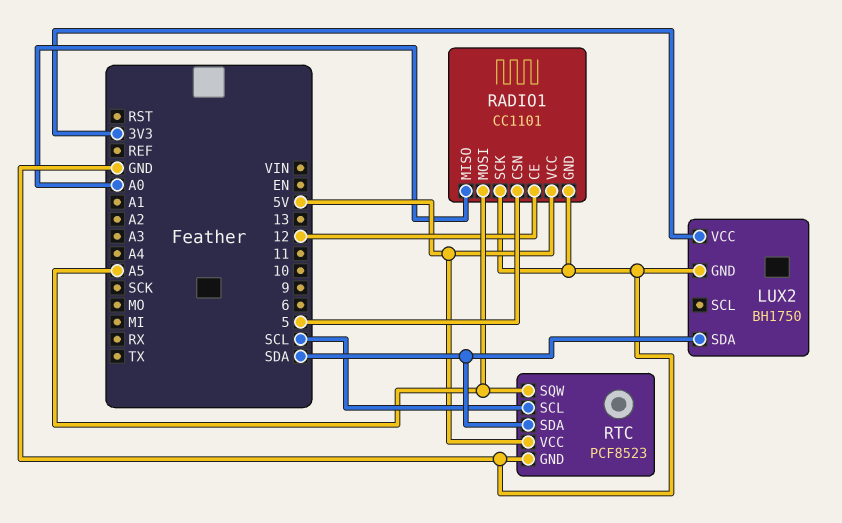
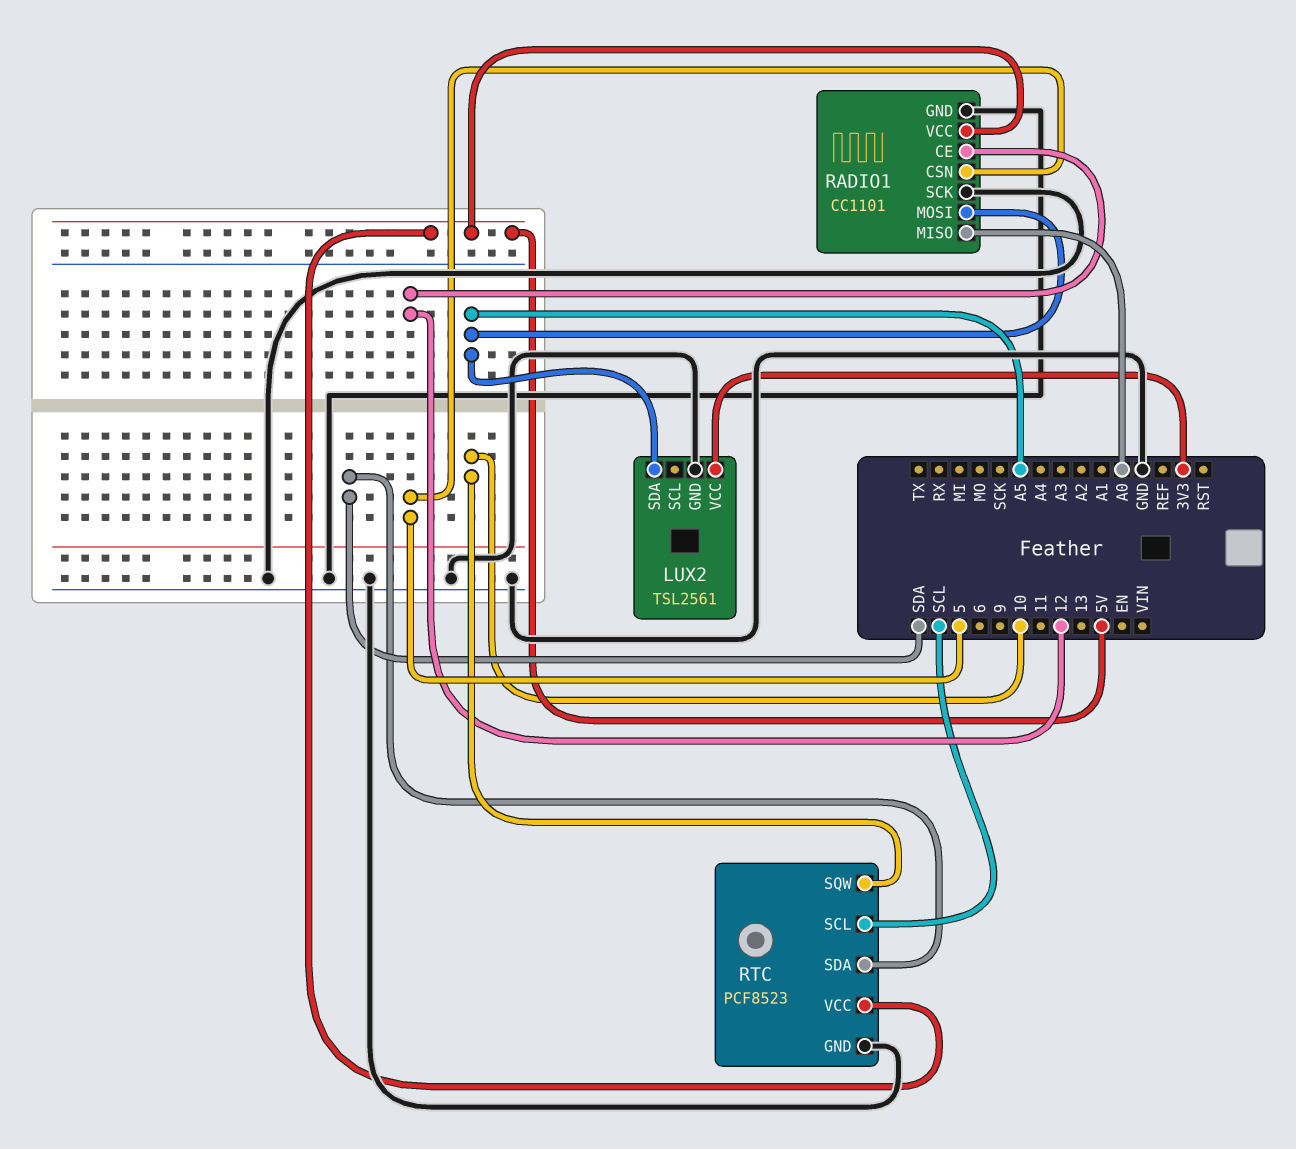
LUX2: BH1750 -> TSL2561
LUX2 pin SDA: SDA -> A5
RTC pin SQW: A5 -> 10

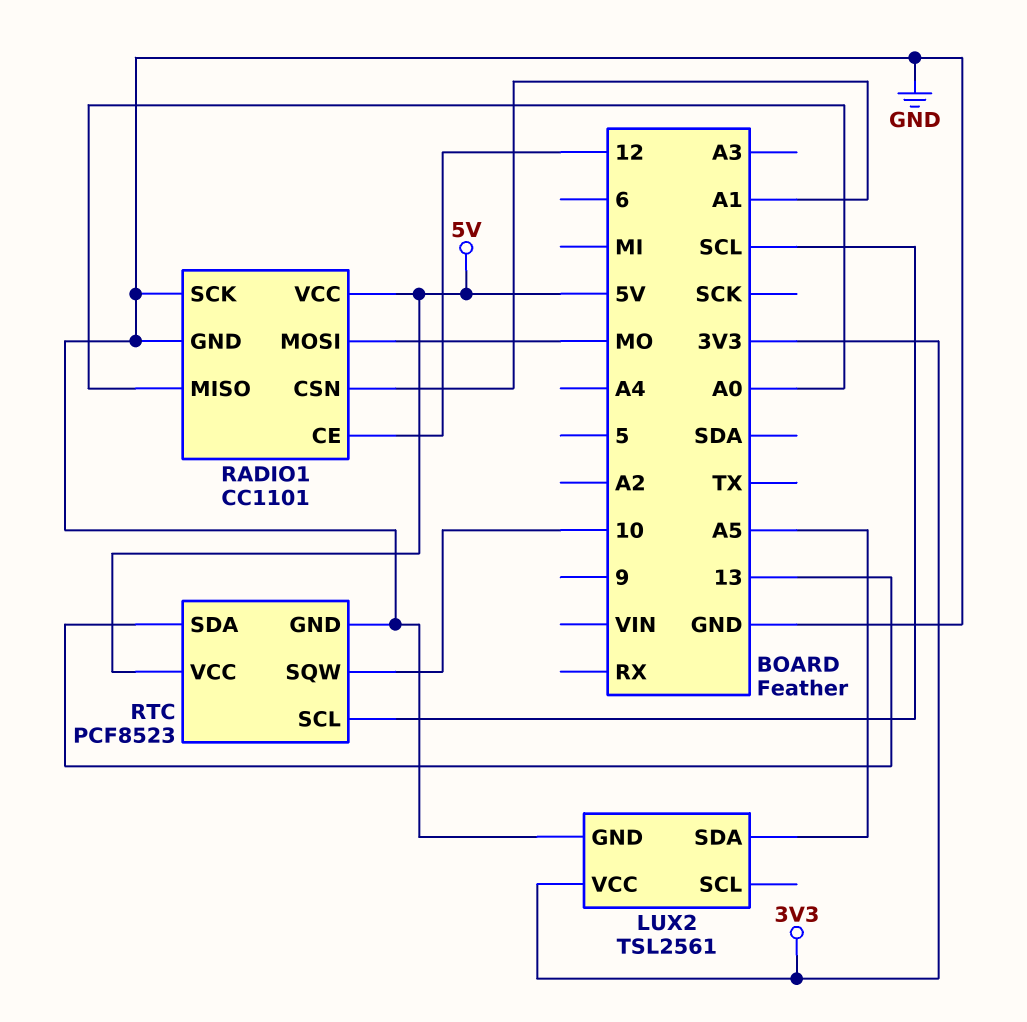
RADIO1 pin CSN: 5 -> A1
RADIO1 pin MOSI: A5 -> MO
RTC pin SDA: SDA -> 13

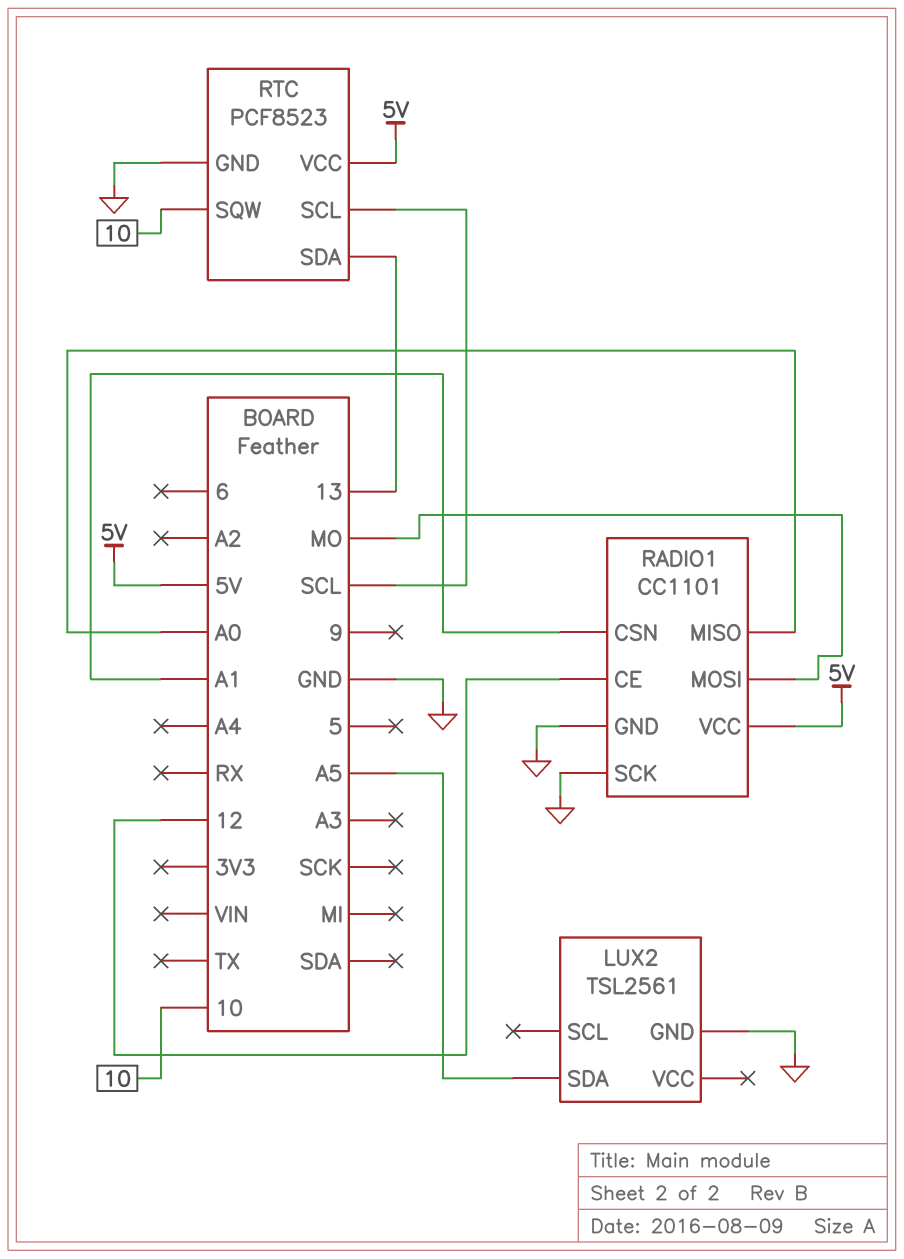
LUX2 pin VCC: 3V3 -> none

